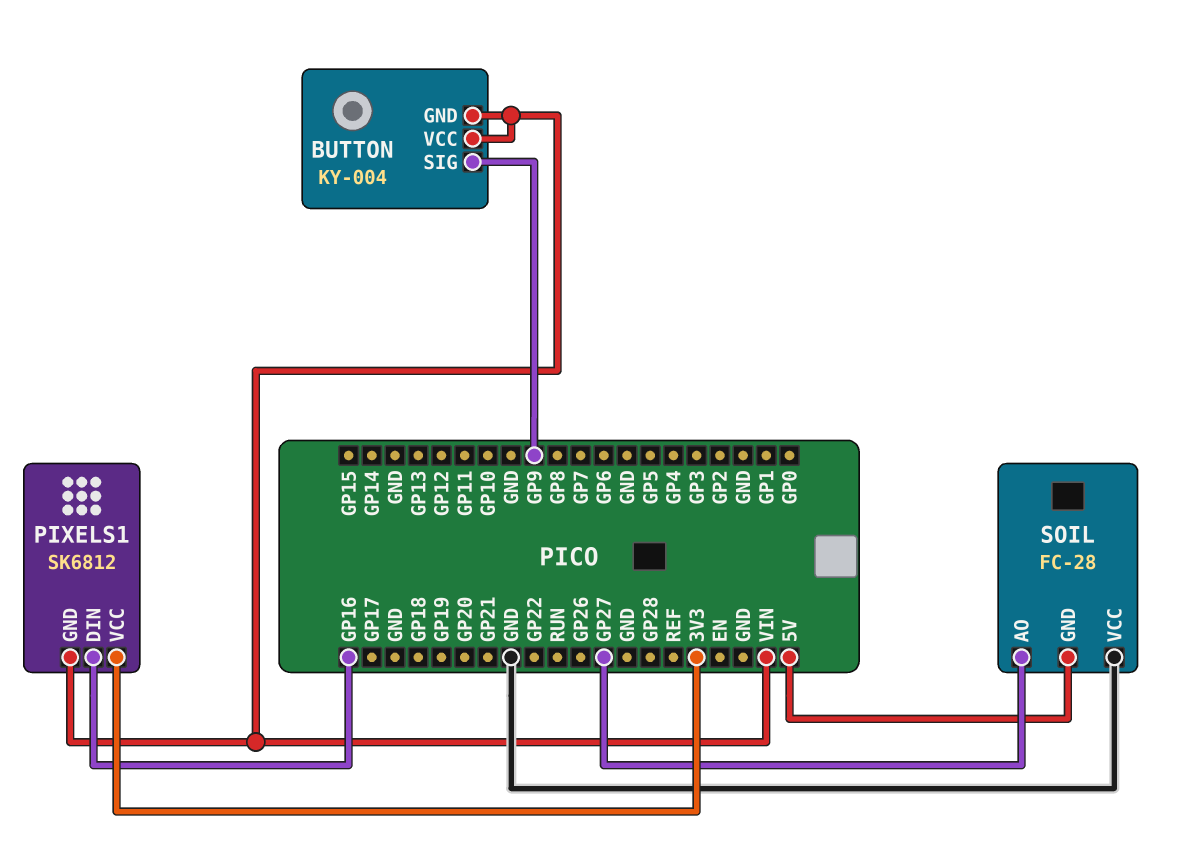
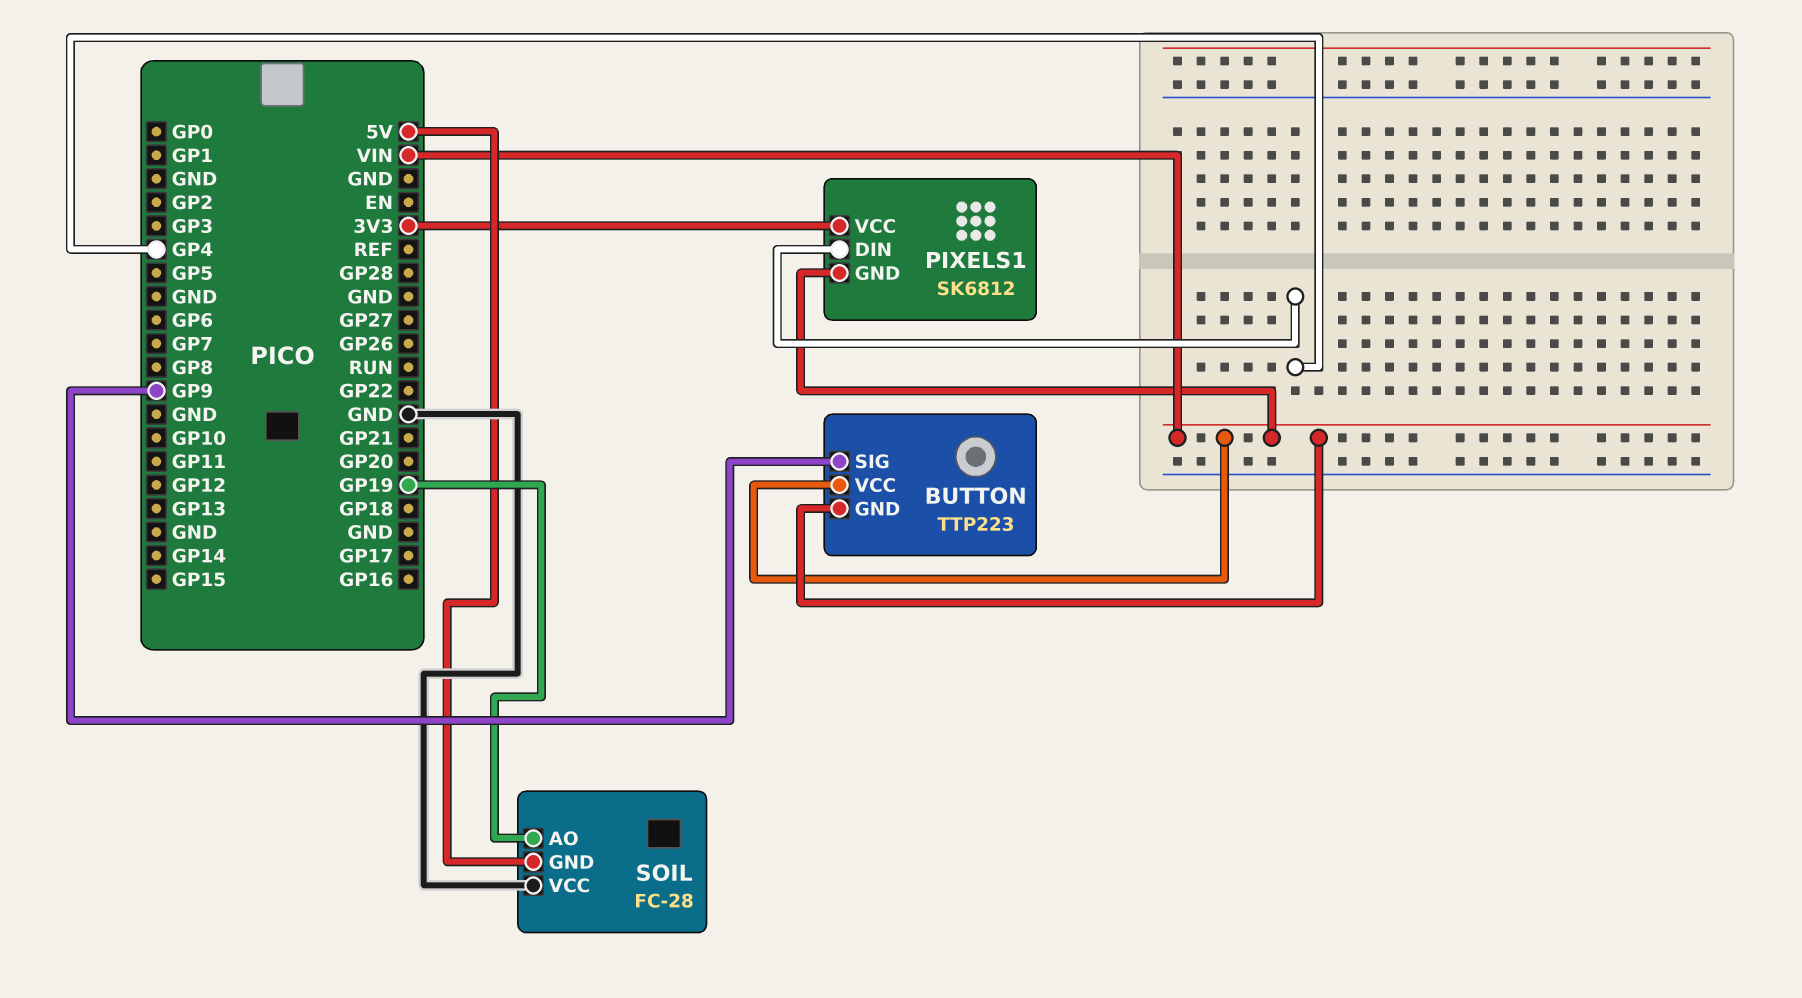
BUTTON: KY-004 -> TTP223
PIXELS1 pin DIN: GP16 -> GP4
SOIL pin AO: GP27 -> GP19

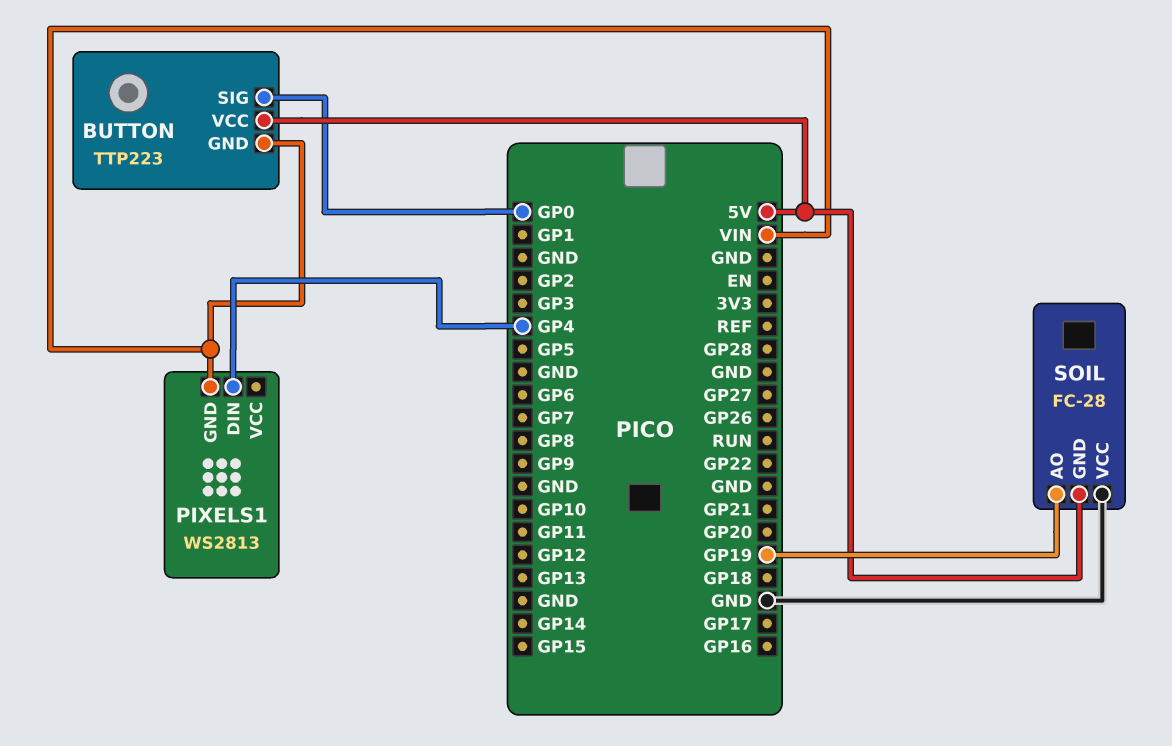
BUTTON pin SIG: GP9 -> GP0
BUTTON pin VCC: VIN -> 5V
PIXELS1: SK6812 -> WS2813
PIXELS1 pin VCC: 3V3 -> none

